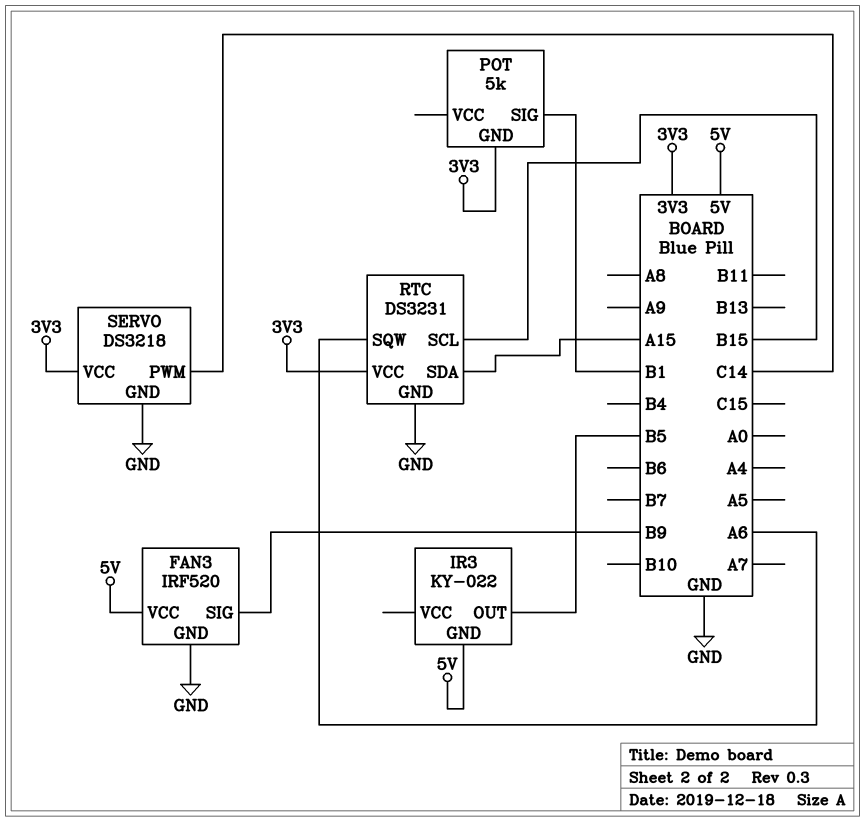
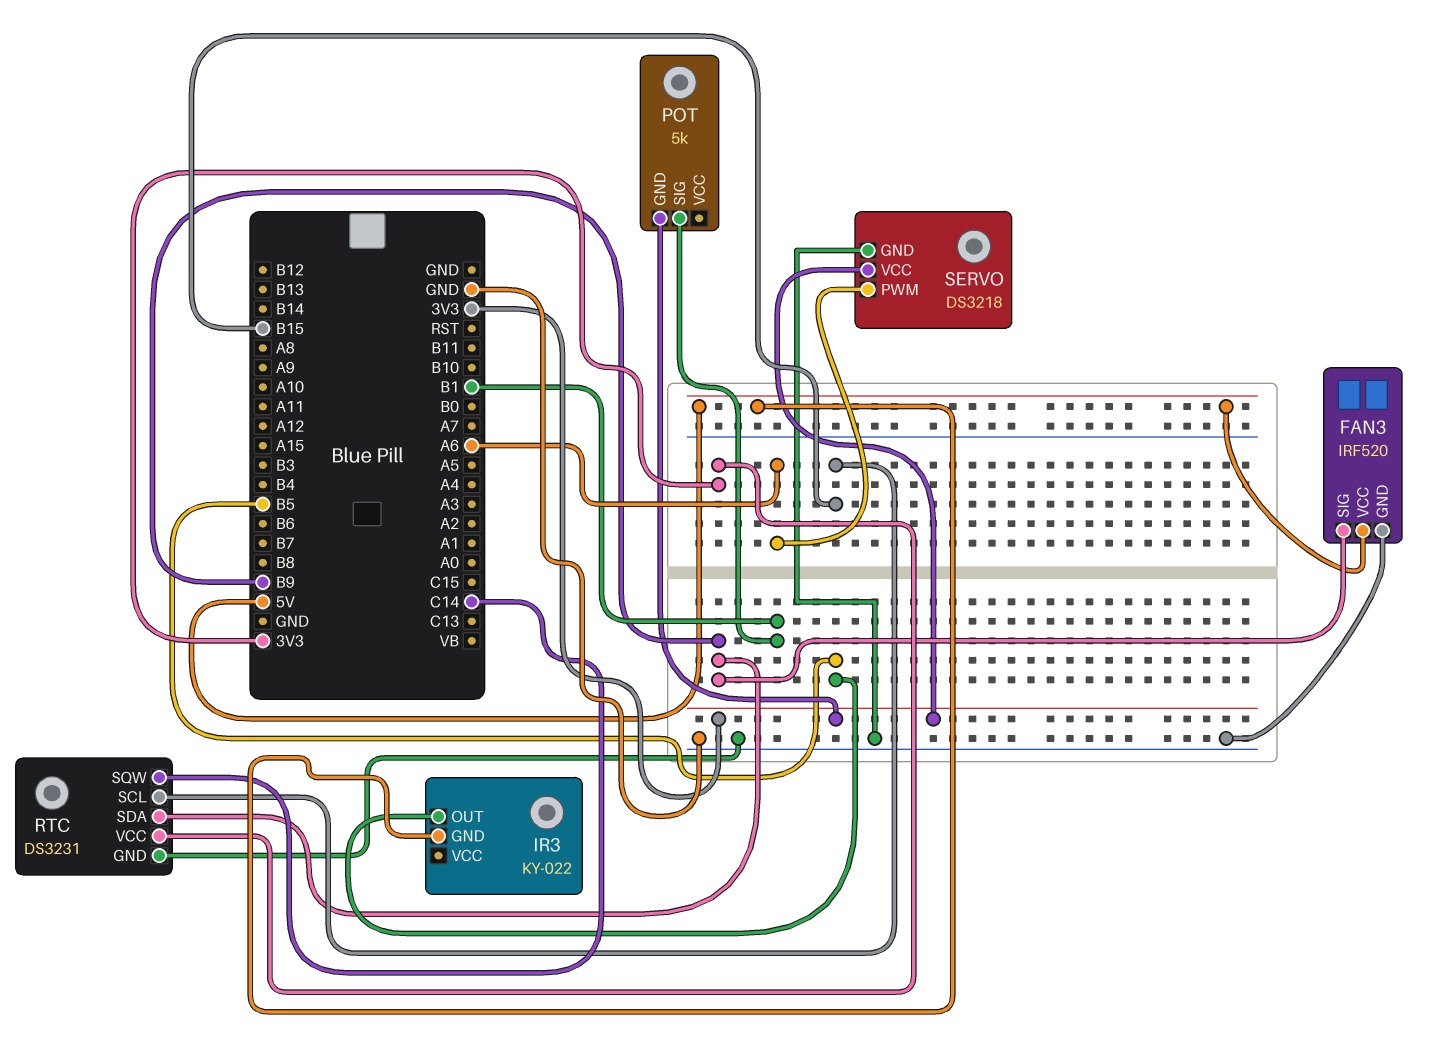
RTC pin SDA: A15 -> B9
RTC pin SQW: A6 -> C14
SERVO pin PWM: C14 -> A6

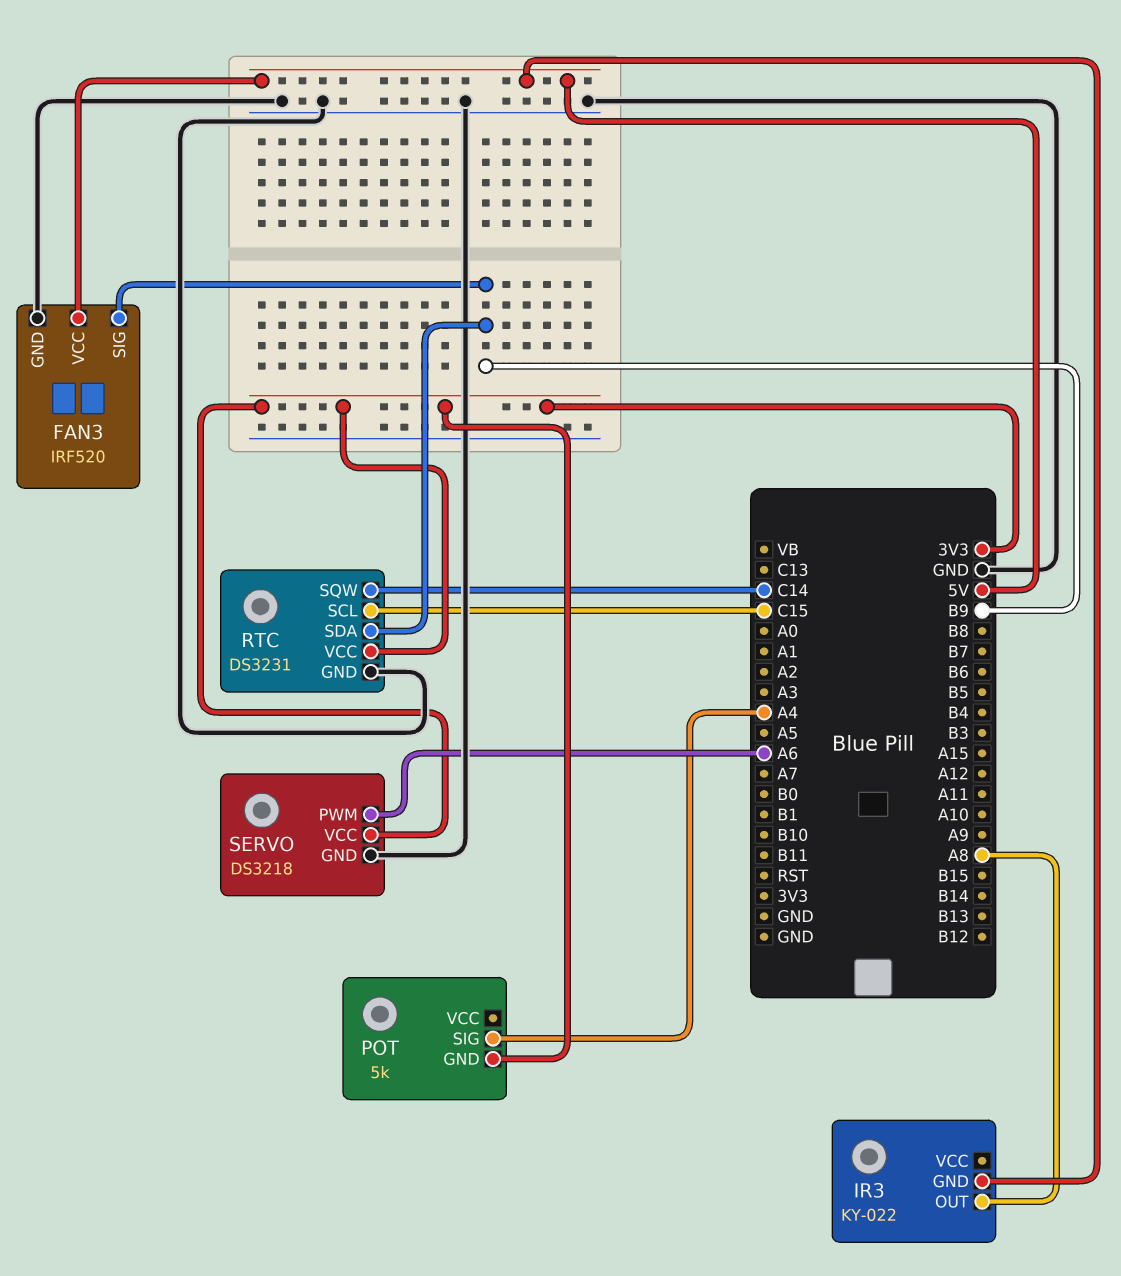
IR3 pin OUT: B5 -> A8
POT pin SIG: B1 -> A4
RTC pin SCL: B15 -> C15

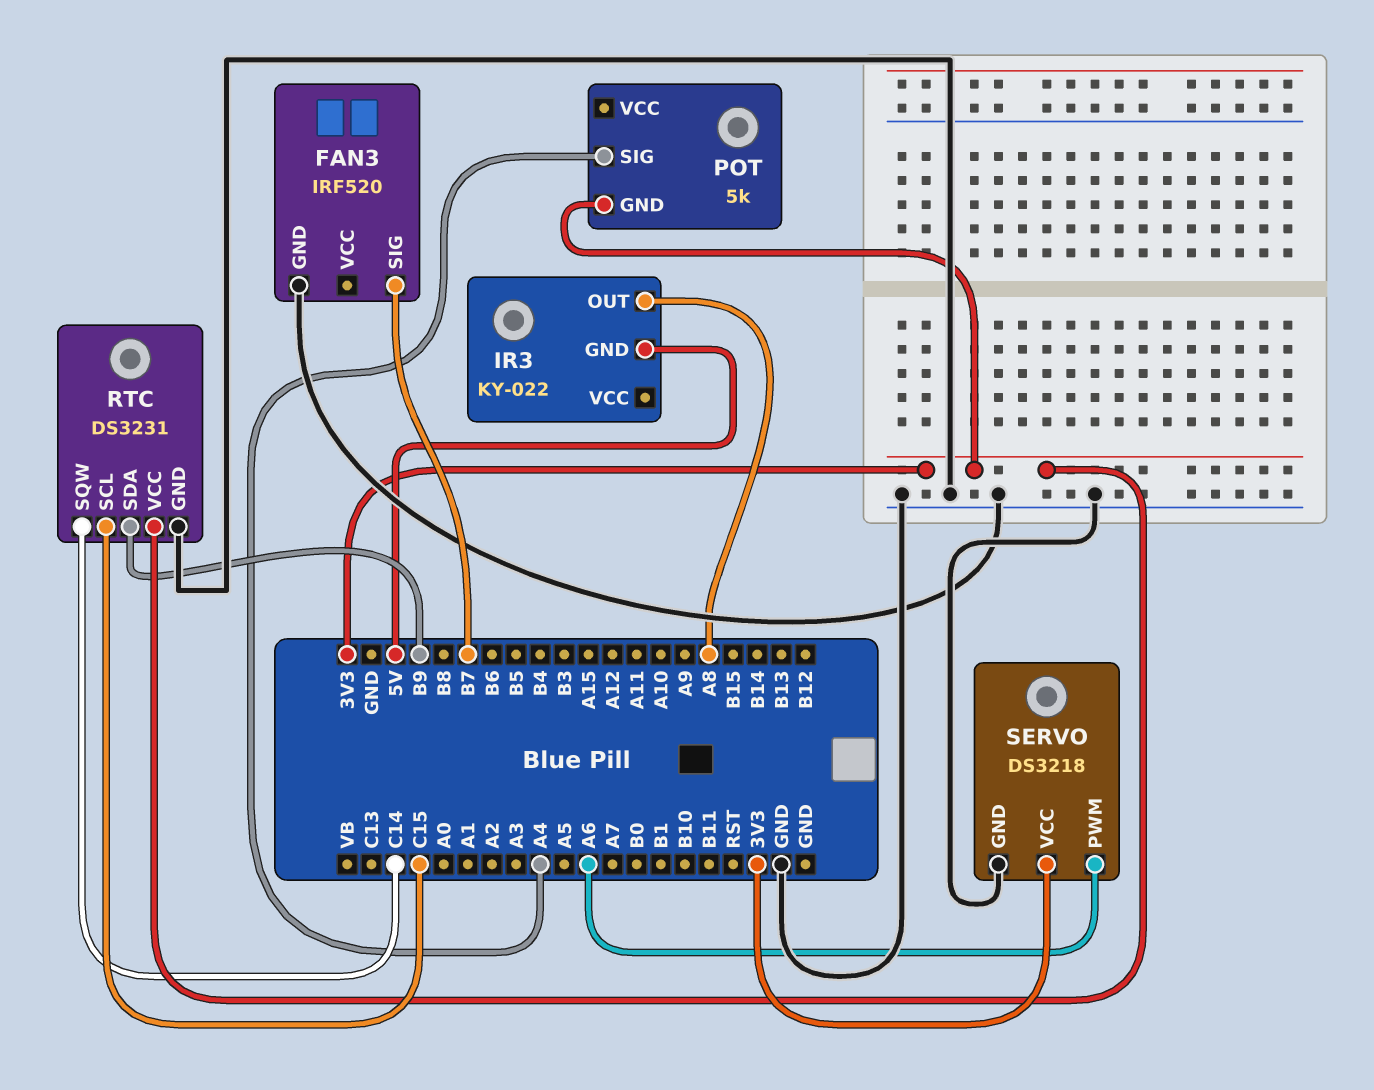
FAN3 pin SIG: B9 -> B7
FAN3 pin VCC: 5V -> none

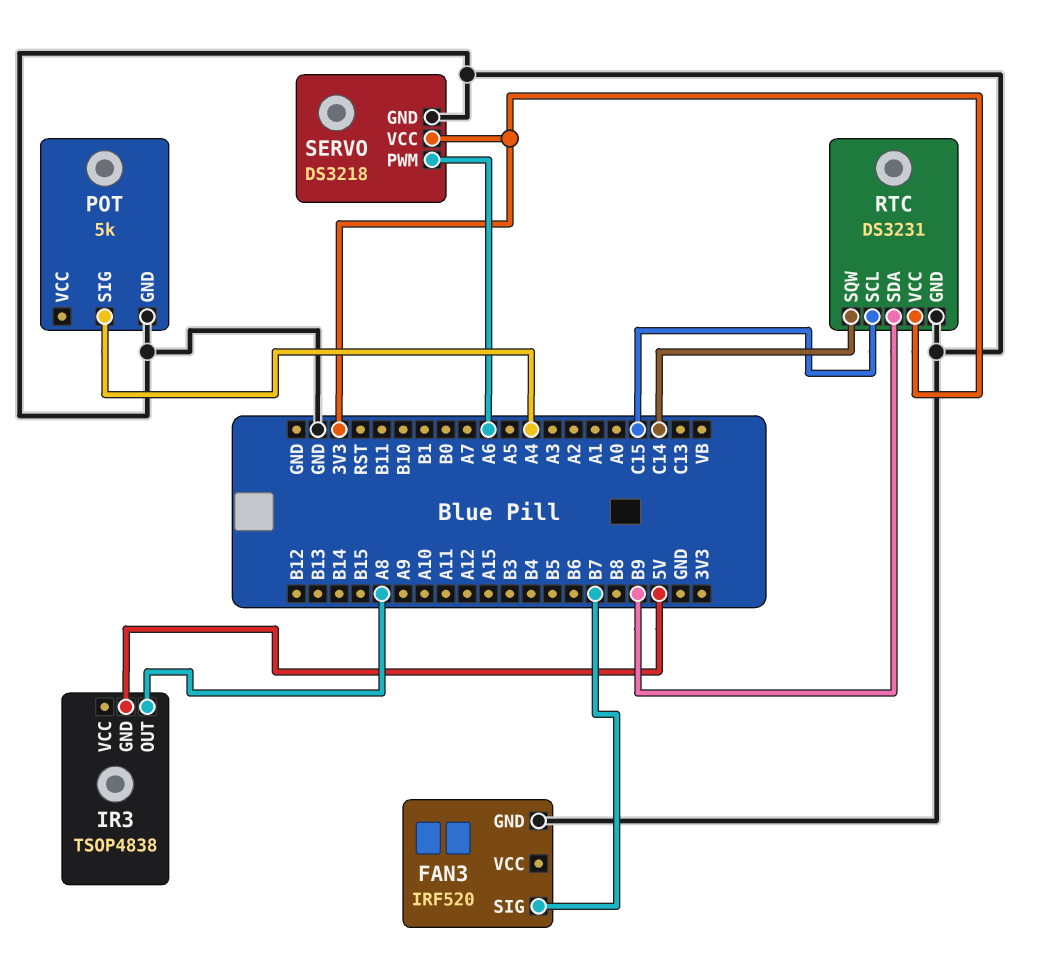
IR3: KY-022 -> TSOP4838
POT pin GND: 3V3 -> GND

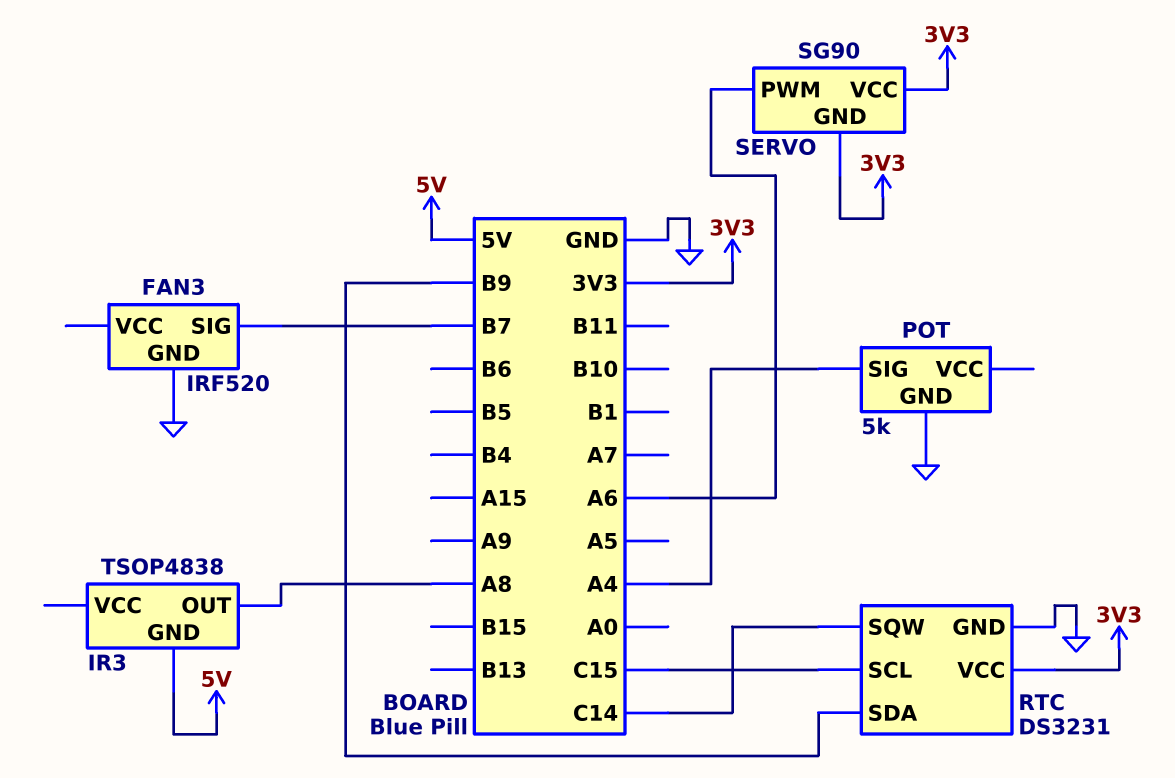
SERVO: DS3218 -> SG90
SERVO pin GND: GND -> 3V3

